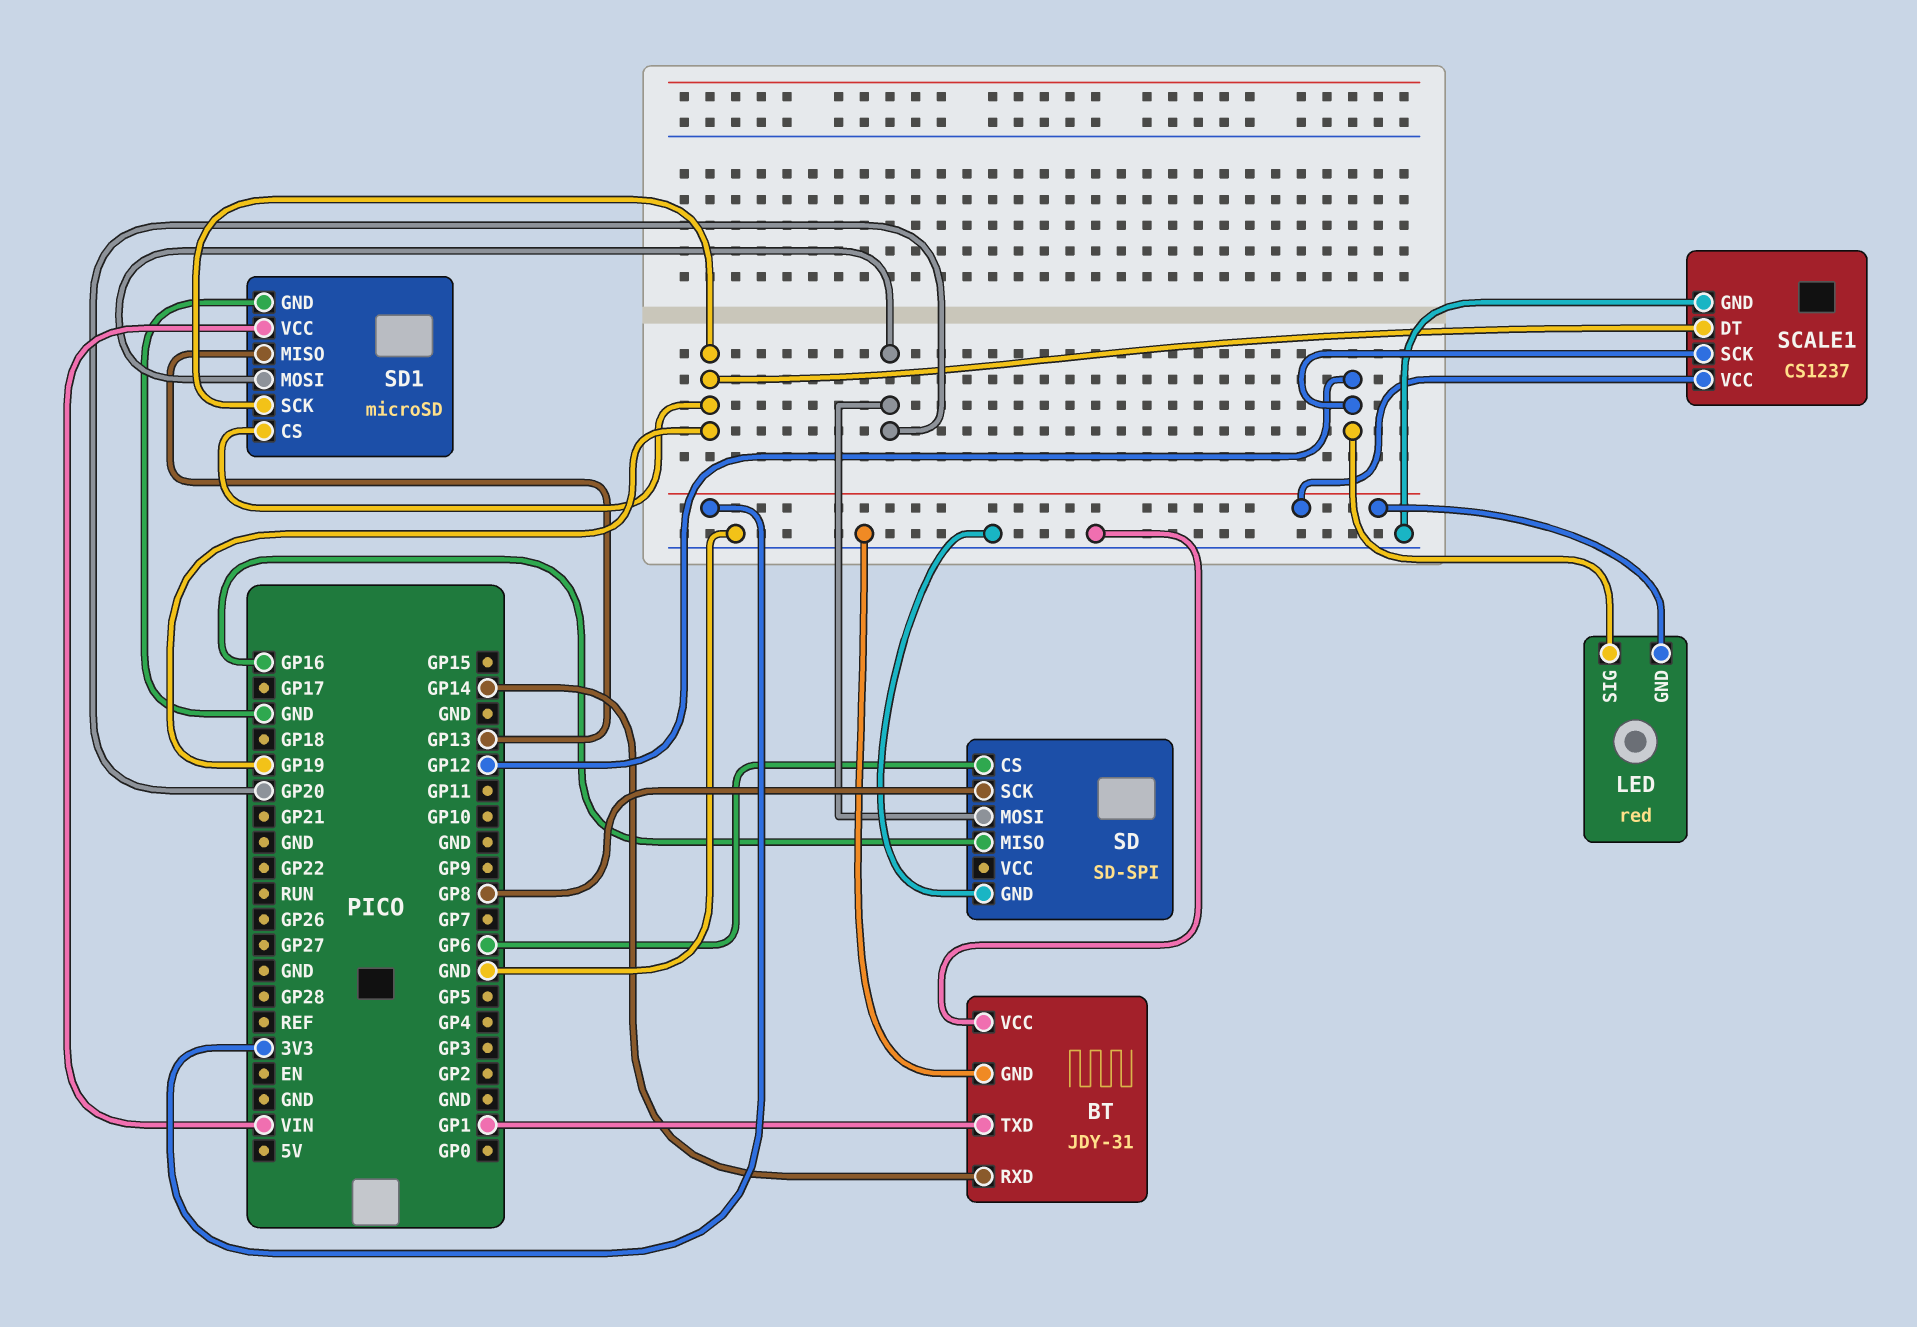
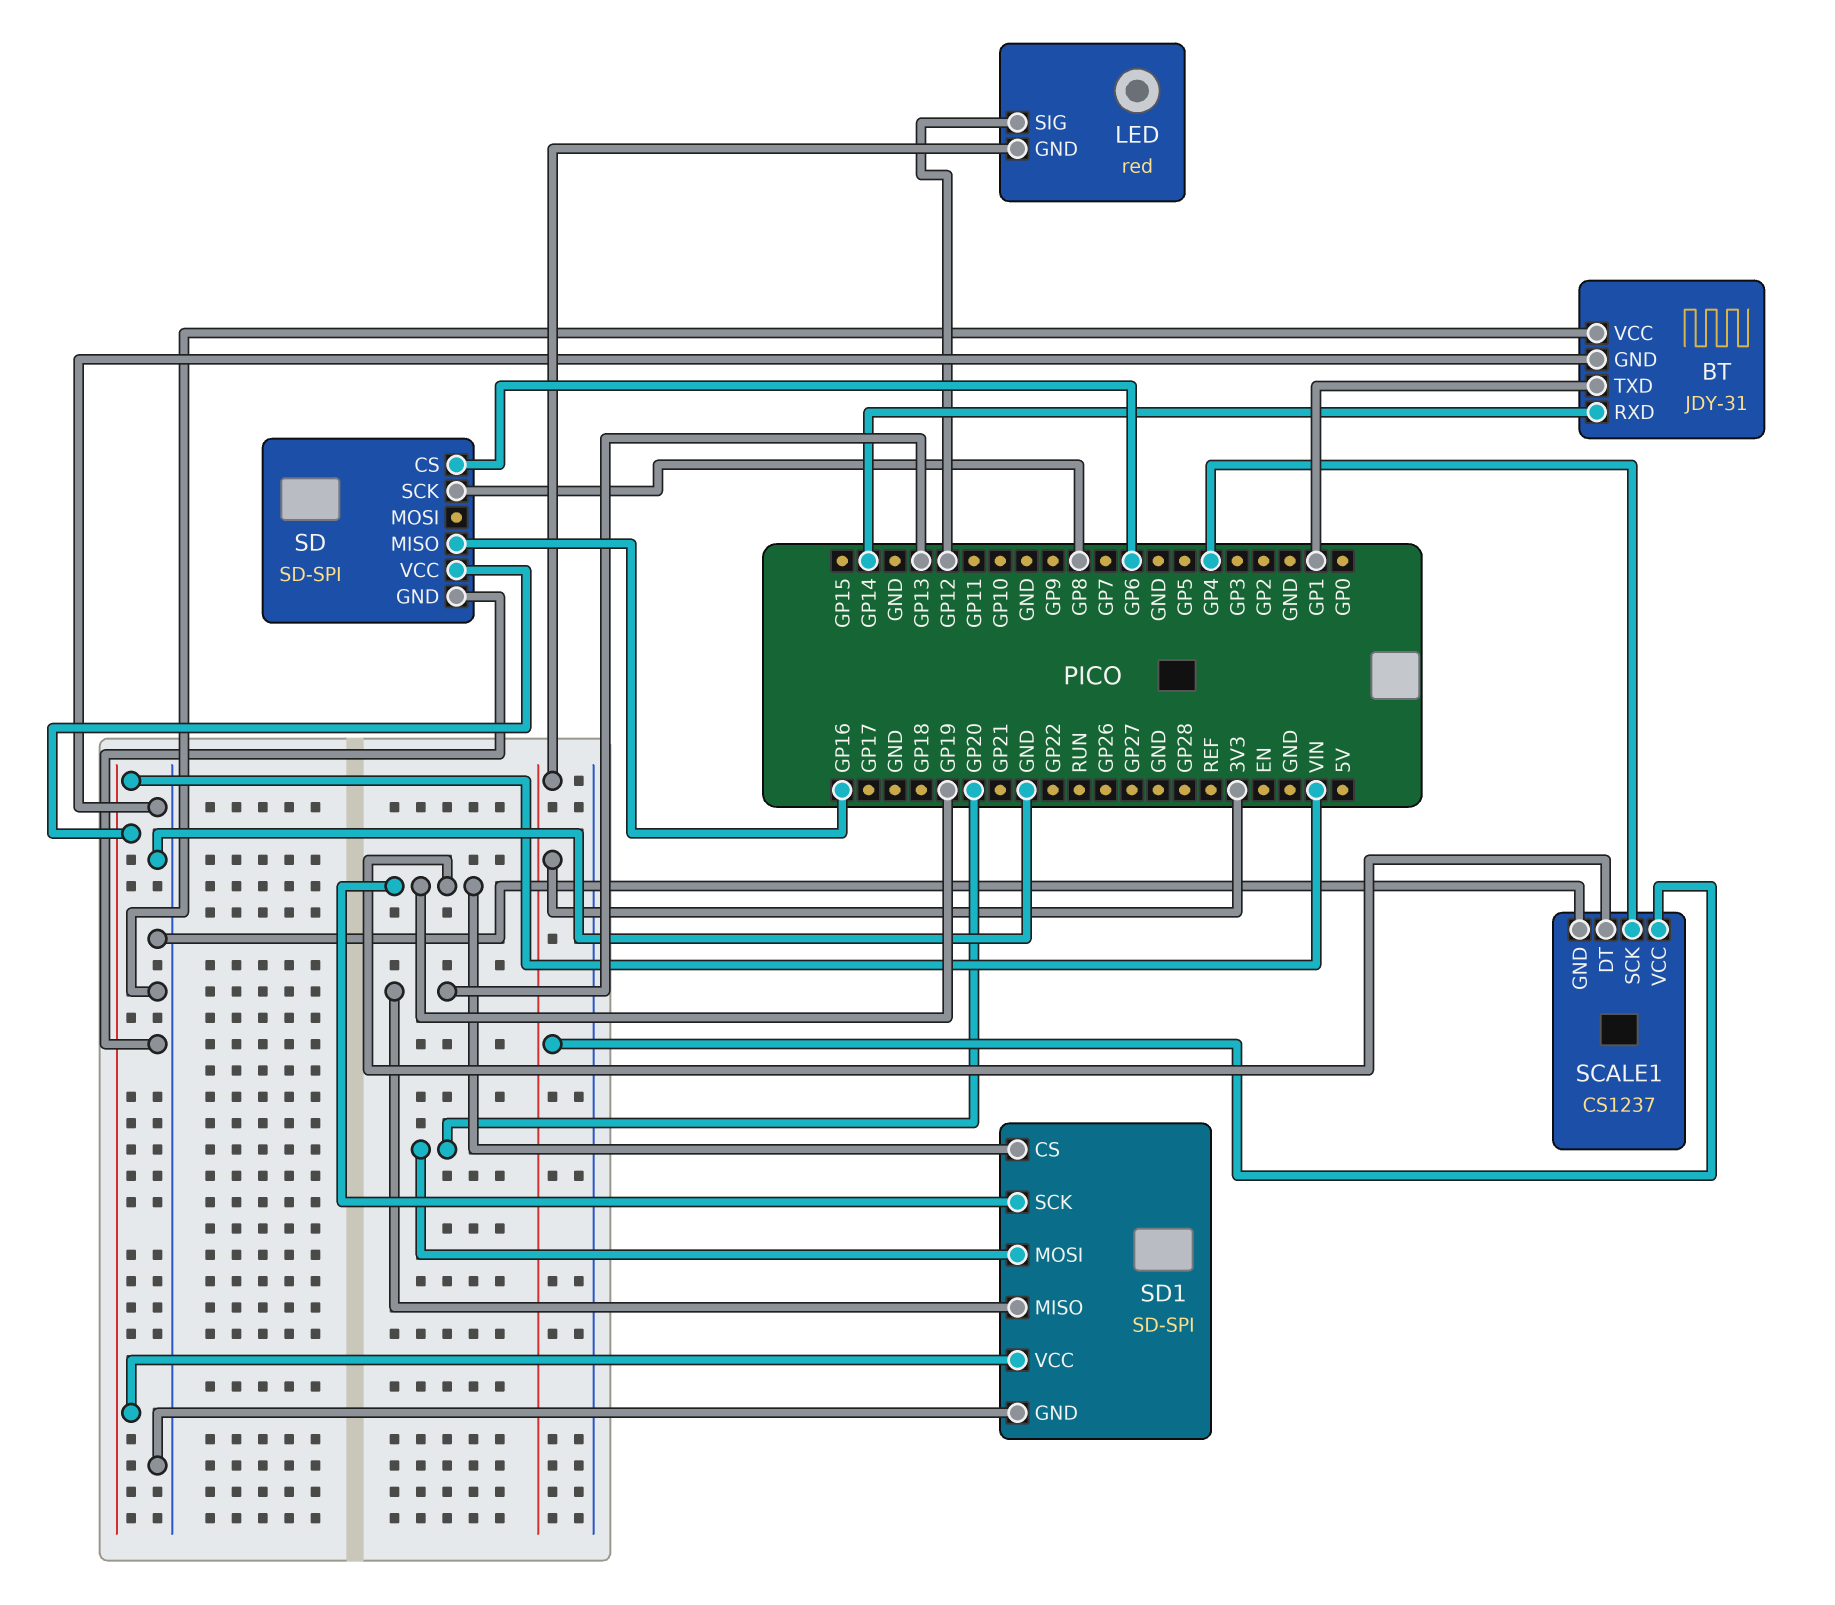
SCALE1 pin SCK: GP12 -> GP4
SD pin MOSI: GP20 -> none
SD pin VCC: none -> VIN
SD1: microSD -> SD-SPI

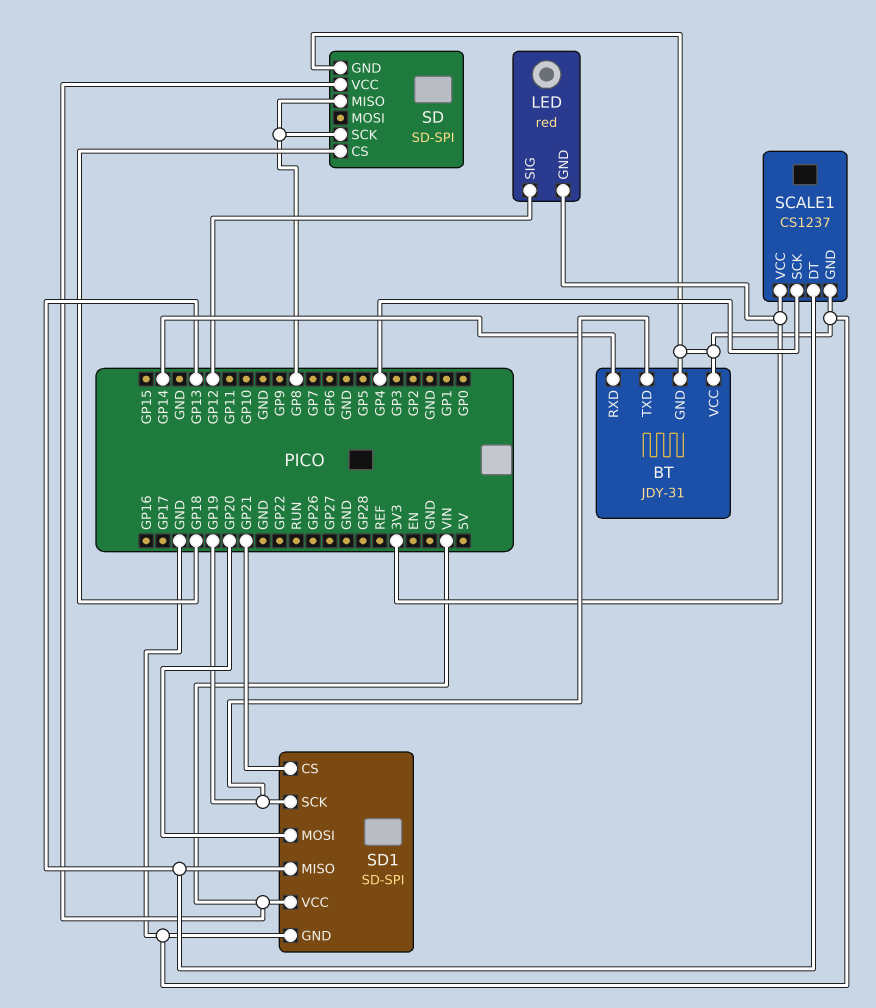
BT pin TXD: GP1 -> GP19
SCALE1 pin DT: GP19 -> GP13
SD pin CS: GP6 -> GP18
SD pin MISO: GP16 -> GP8
SD1 pin CS: GP19 -> GP21

